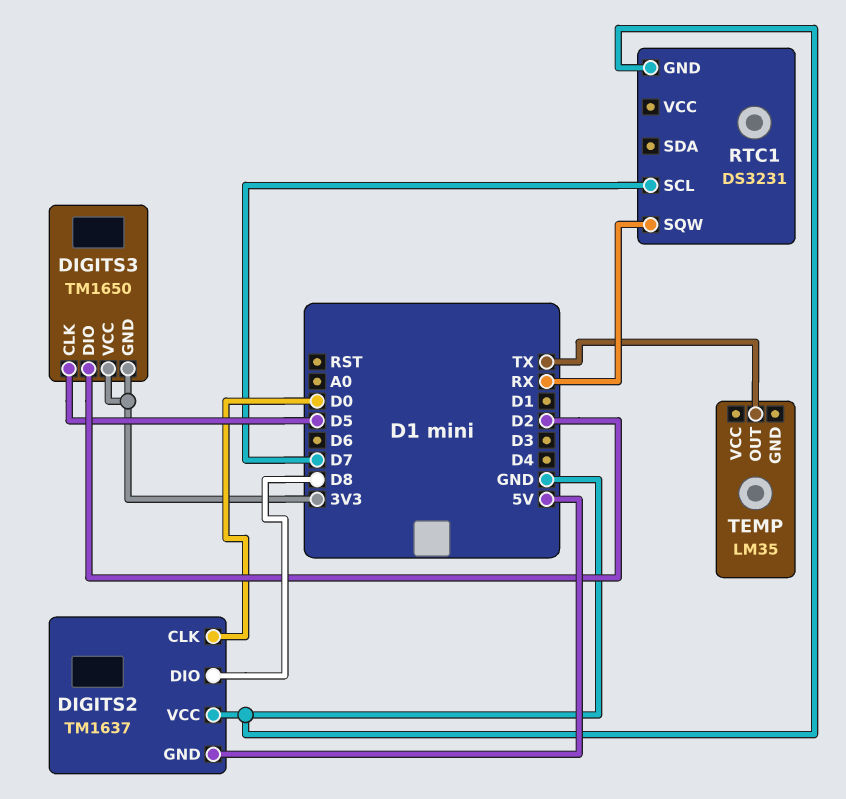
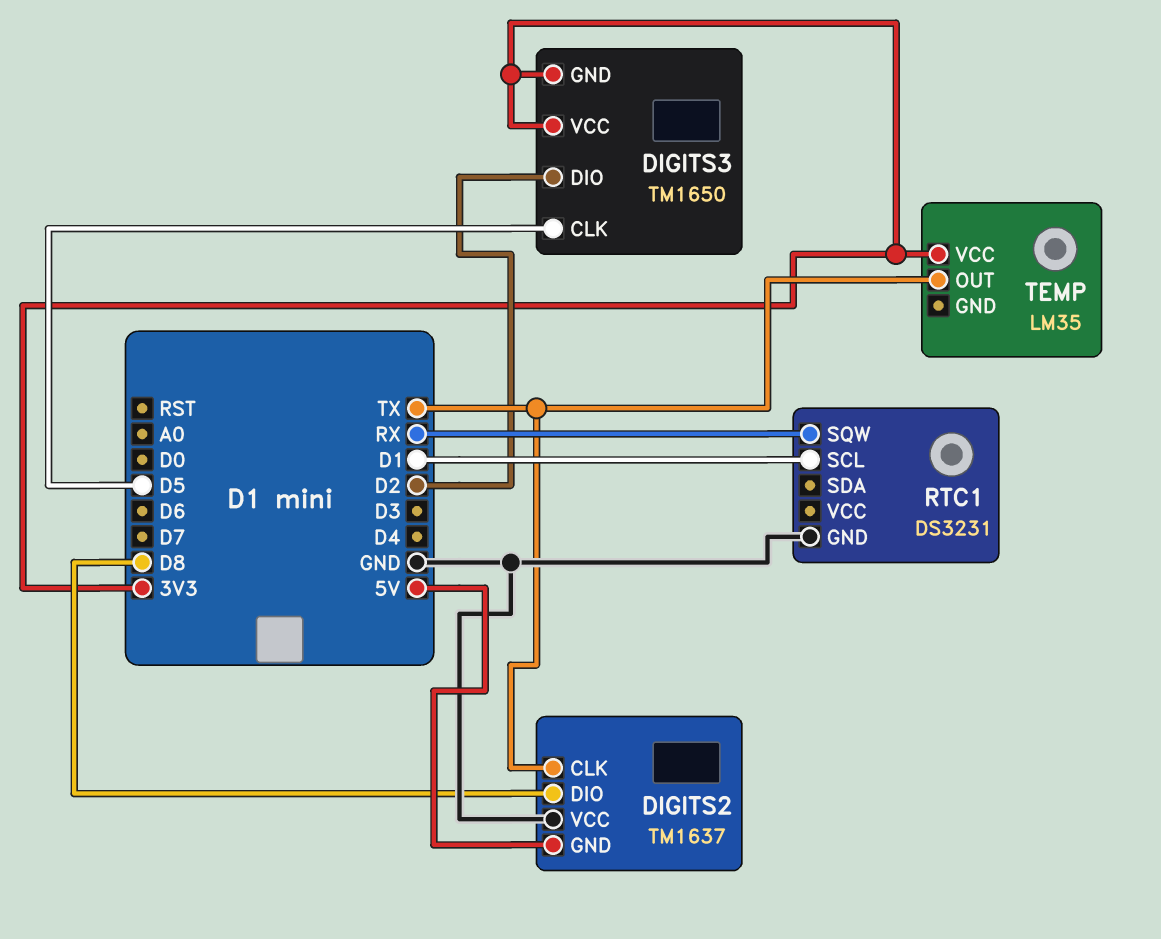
DIGITS2 pin CLK: D0 -> TX
RTC1 pin SCL: D7 -> D1
TEMP pin VCC: none -> 3V3

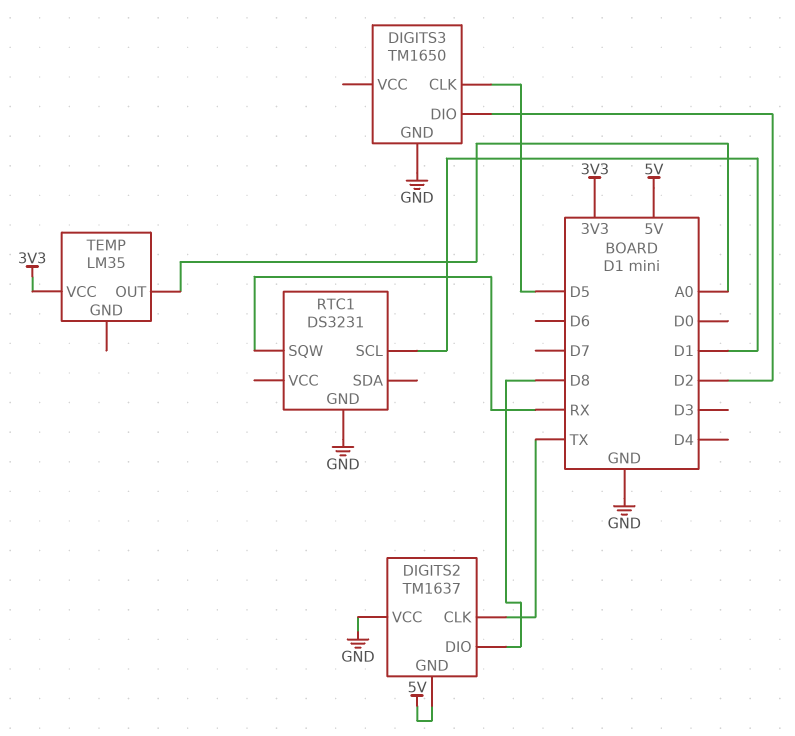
DIGITS3 pin GND: 3V3 -> GND
DIGITS3 pin VCC: 3V3 -> none
TEMP pin OUT: TX -> A0

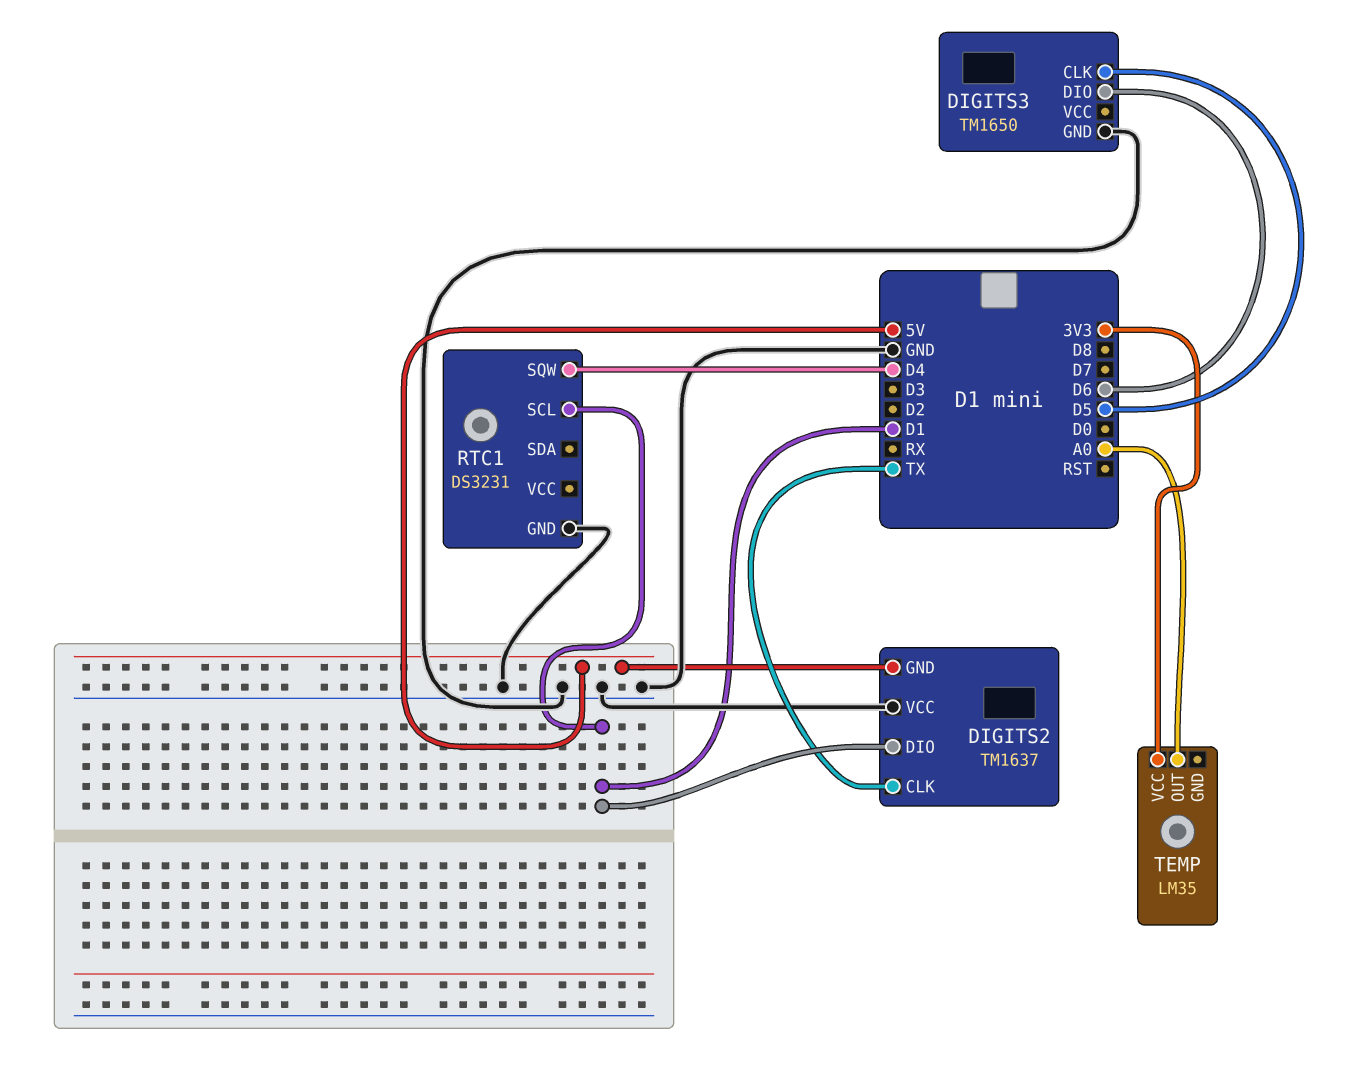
DIGITS2 pin DIO: D8 -> D1
DIGITS3 pin DIO: D2 -> D6
RTC1 pin SQW: RX -> D4

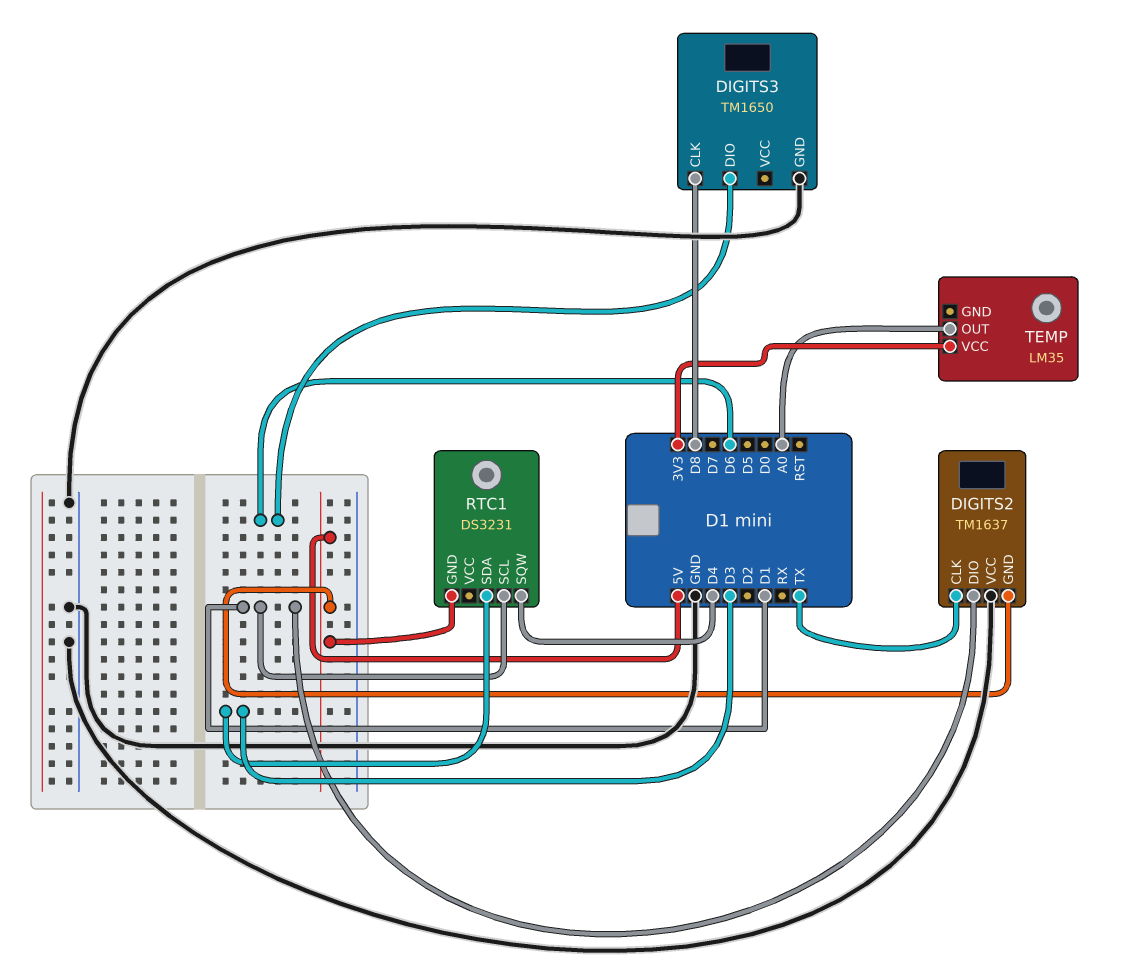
DIGITS3 pin CLK: D5 -> D8
RTC1 pin GND: GND -> 5V
RTC1 pin SDA: none -> D3

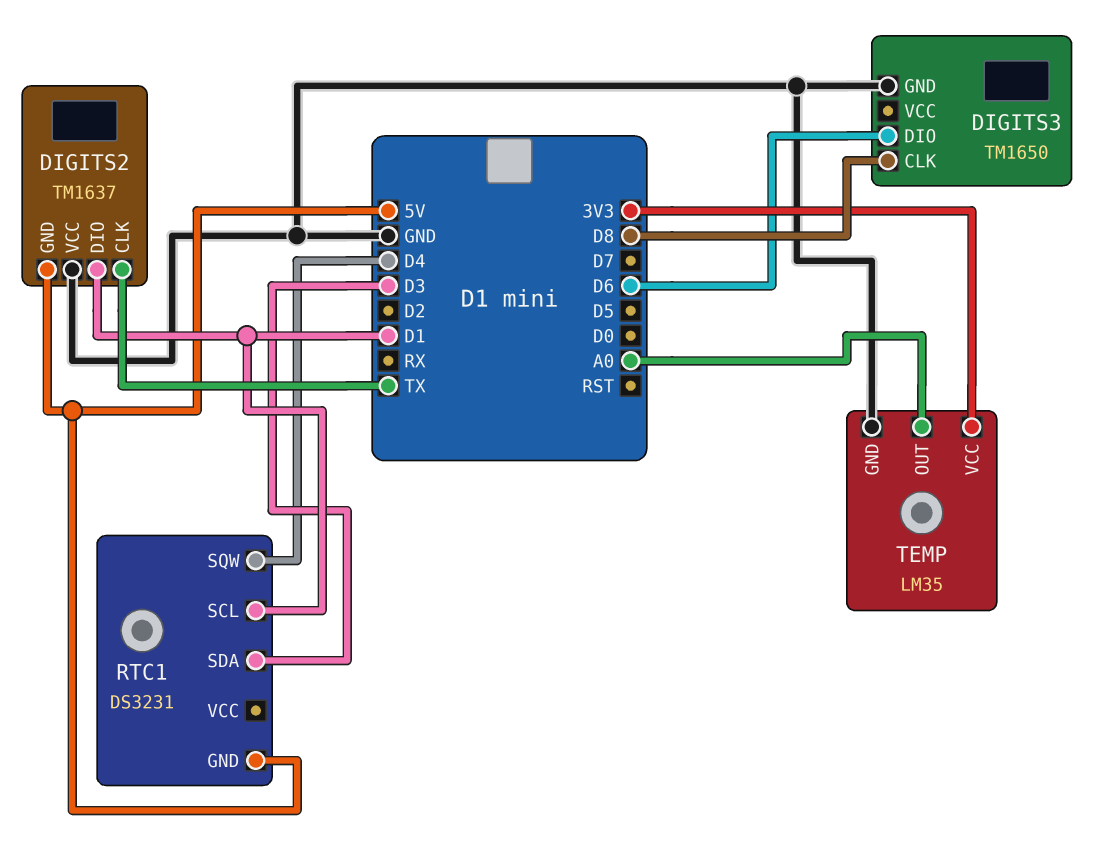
TEMP pin GND: none -> GND

